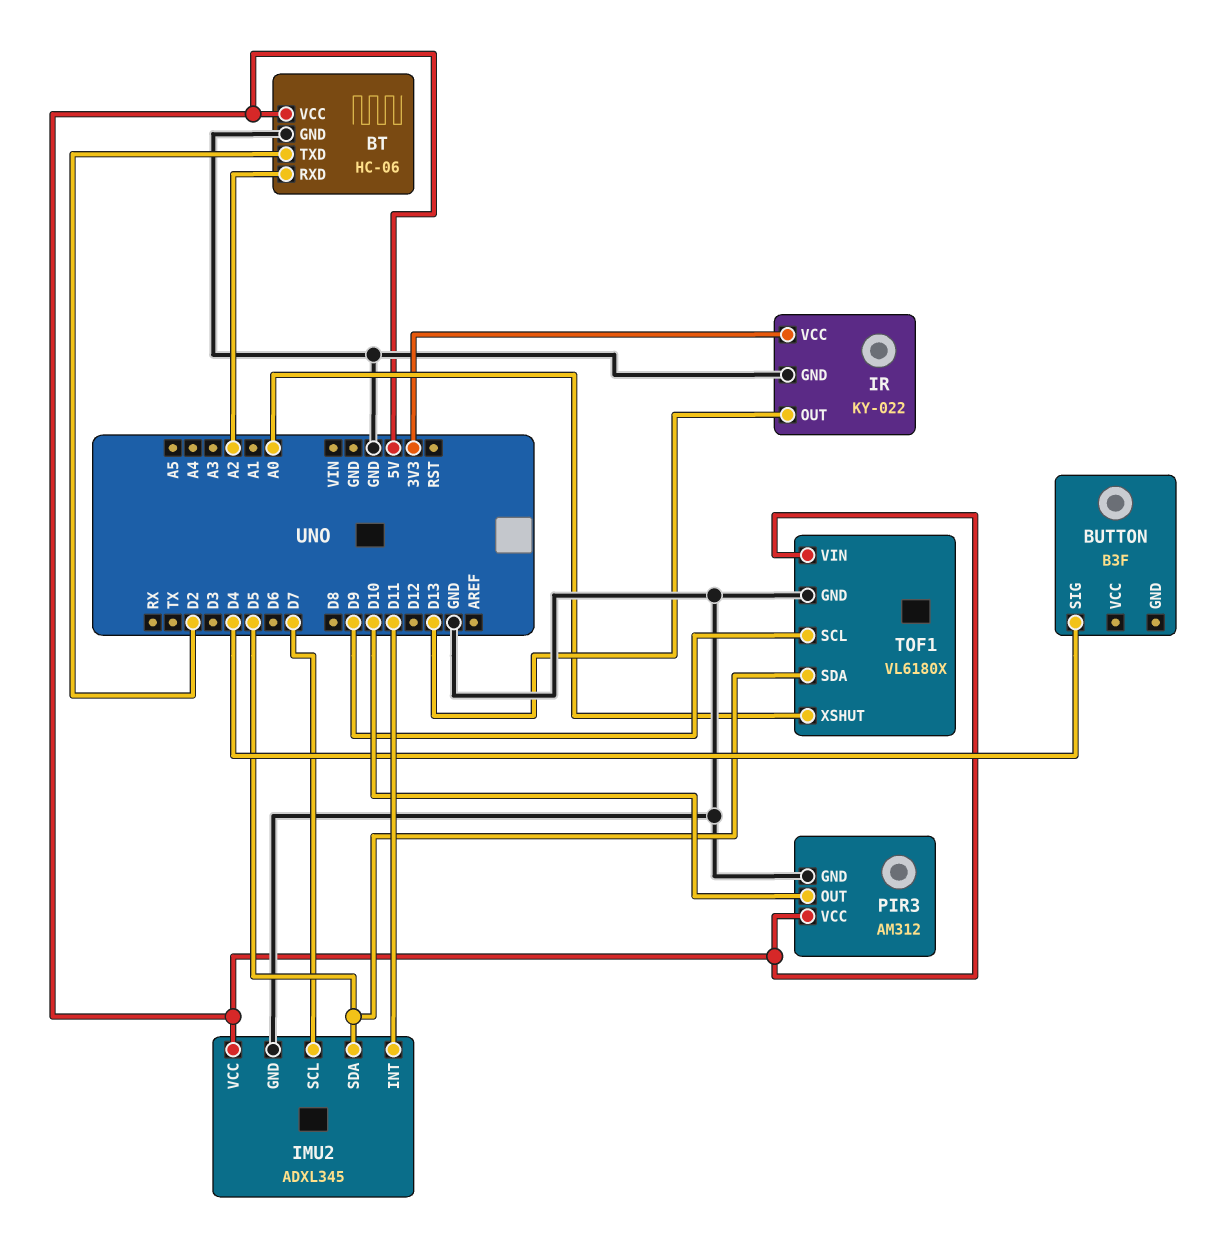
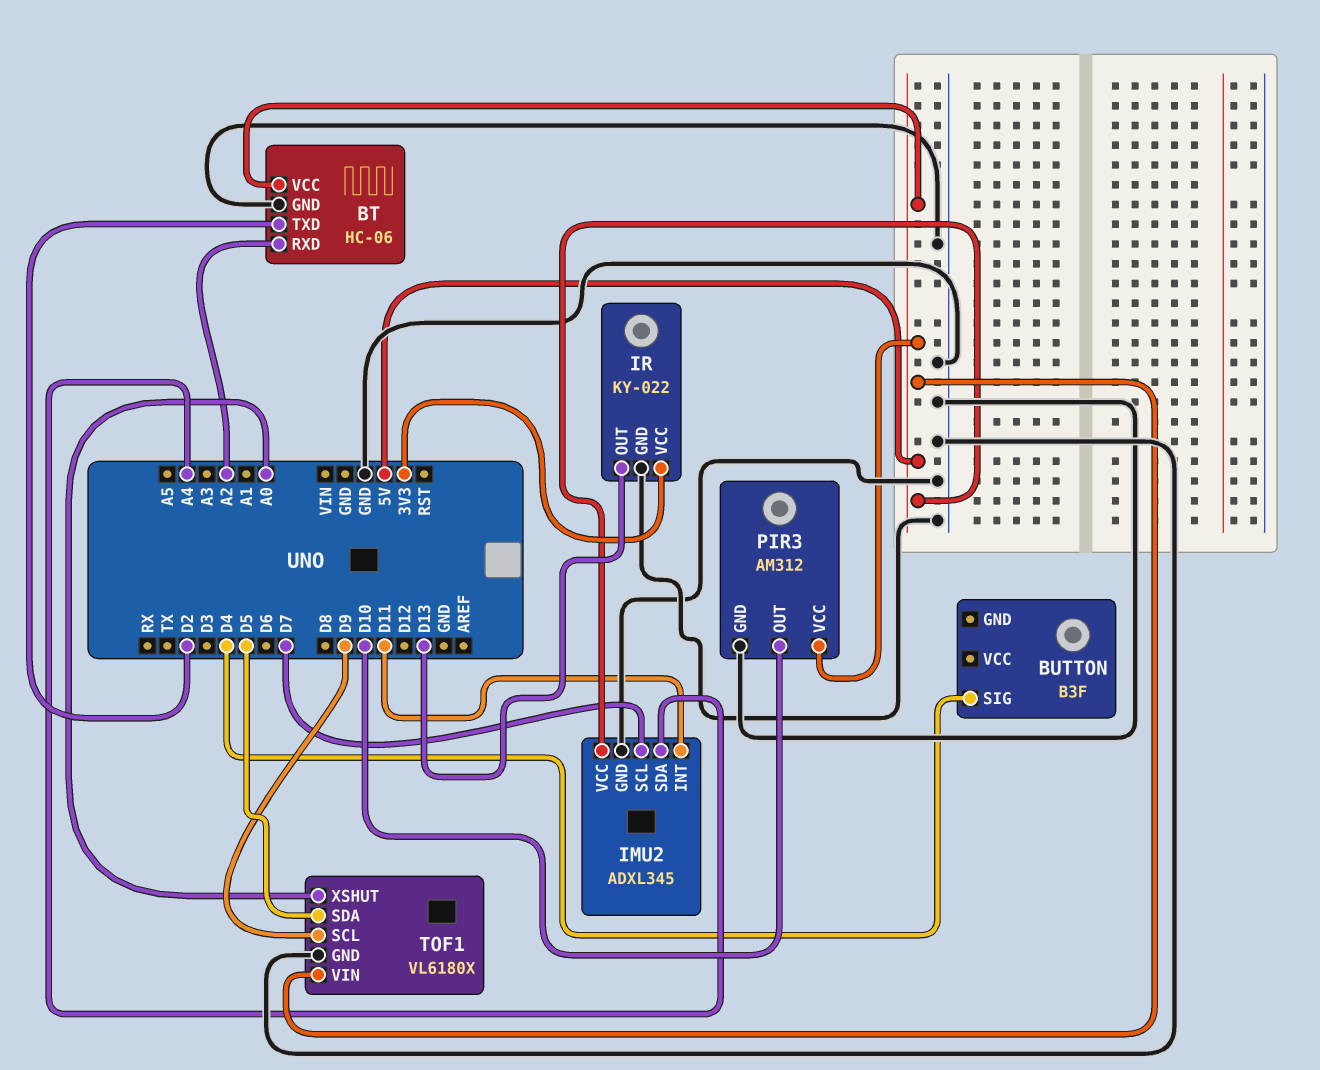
IMU2 pin SDA: D5 -> A4

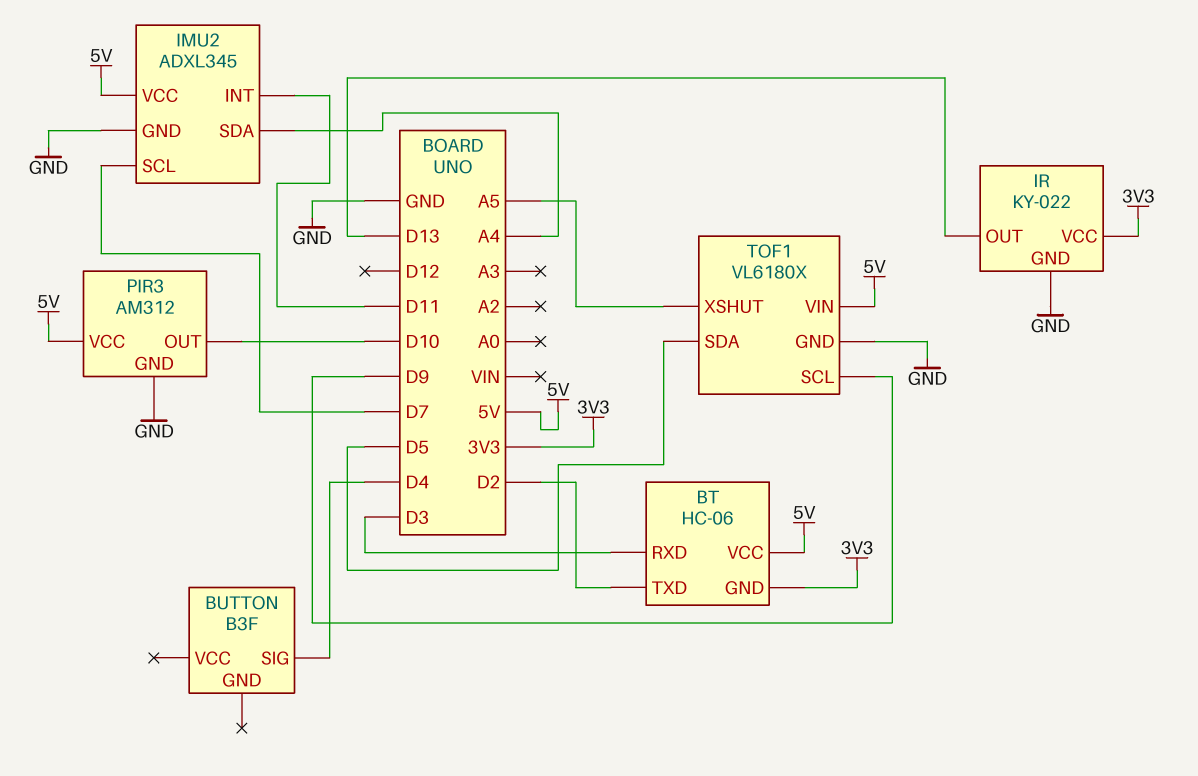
BT pin GND: GND -> 3V3
BT pin RXD: A2 -> D3
TOF1 pin XSHUT: A0 -> A5

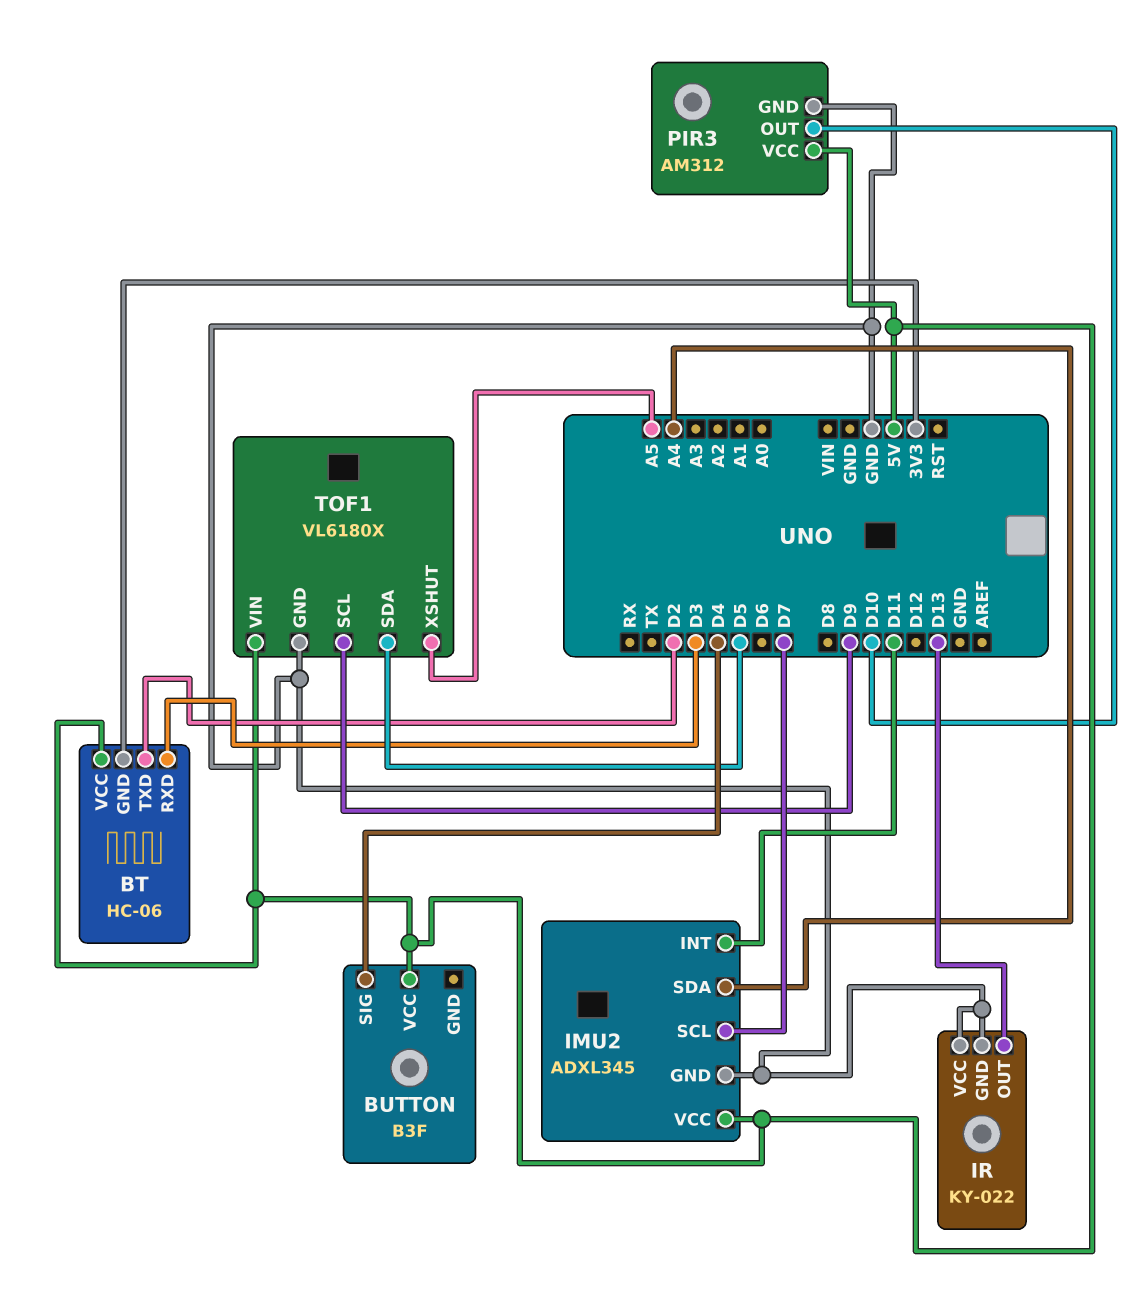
BUTTON pin VCC: none -> 5V
IR pin VCC: 3V3 -> GND

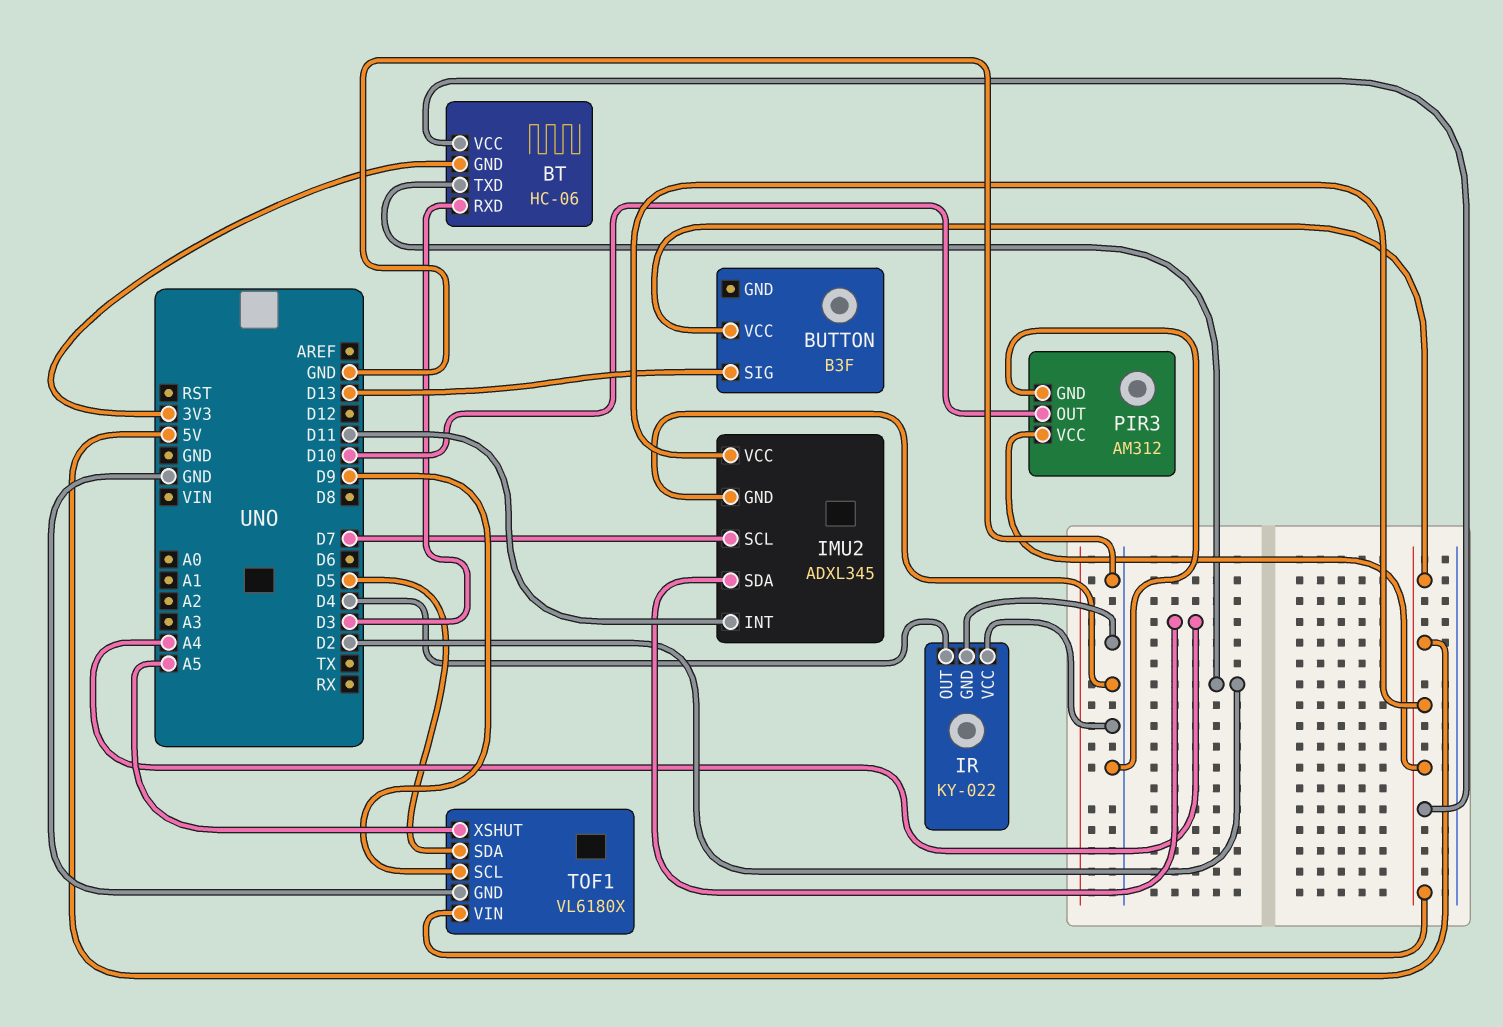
BUTTON pin SIG: D4 -> D13
IR pin OUT: D13 -> D4

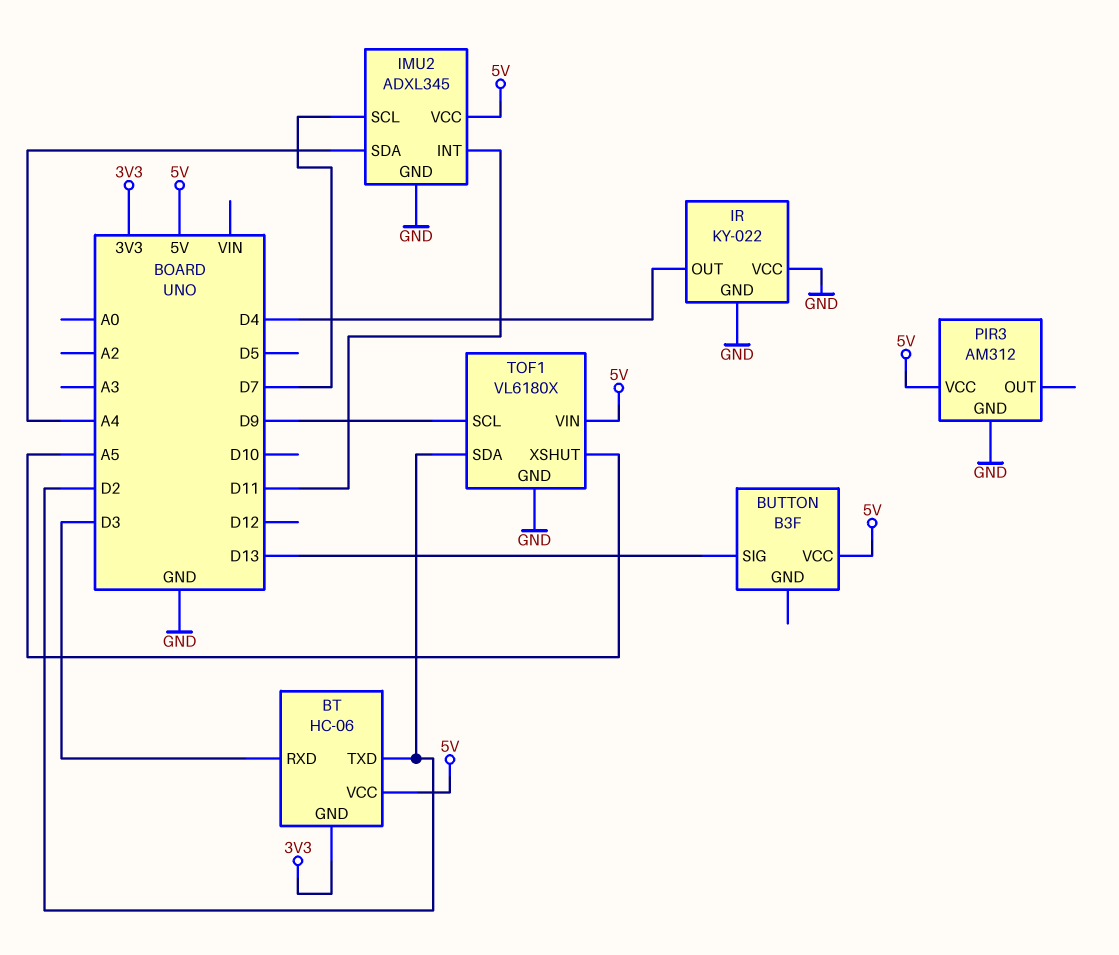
PIR3 pin OUT: D10 -> none
TOF1 pin SDA: D5 -> D2

